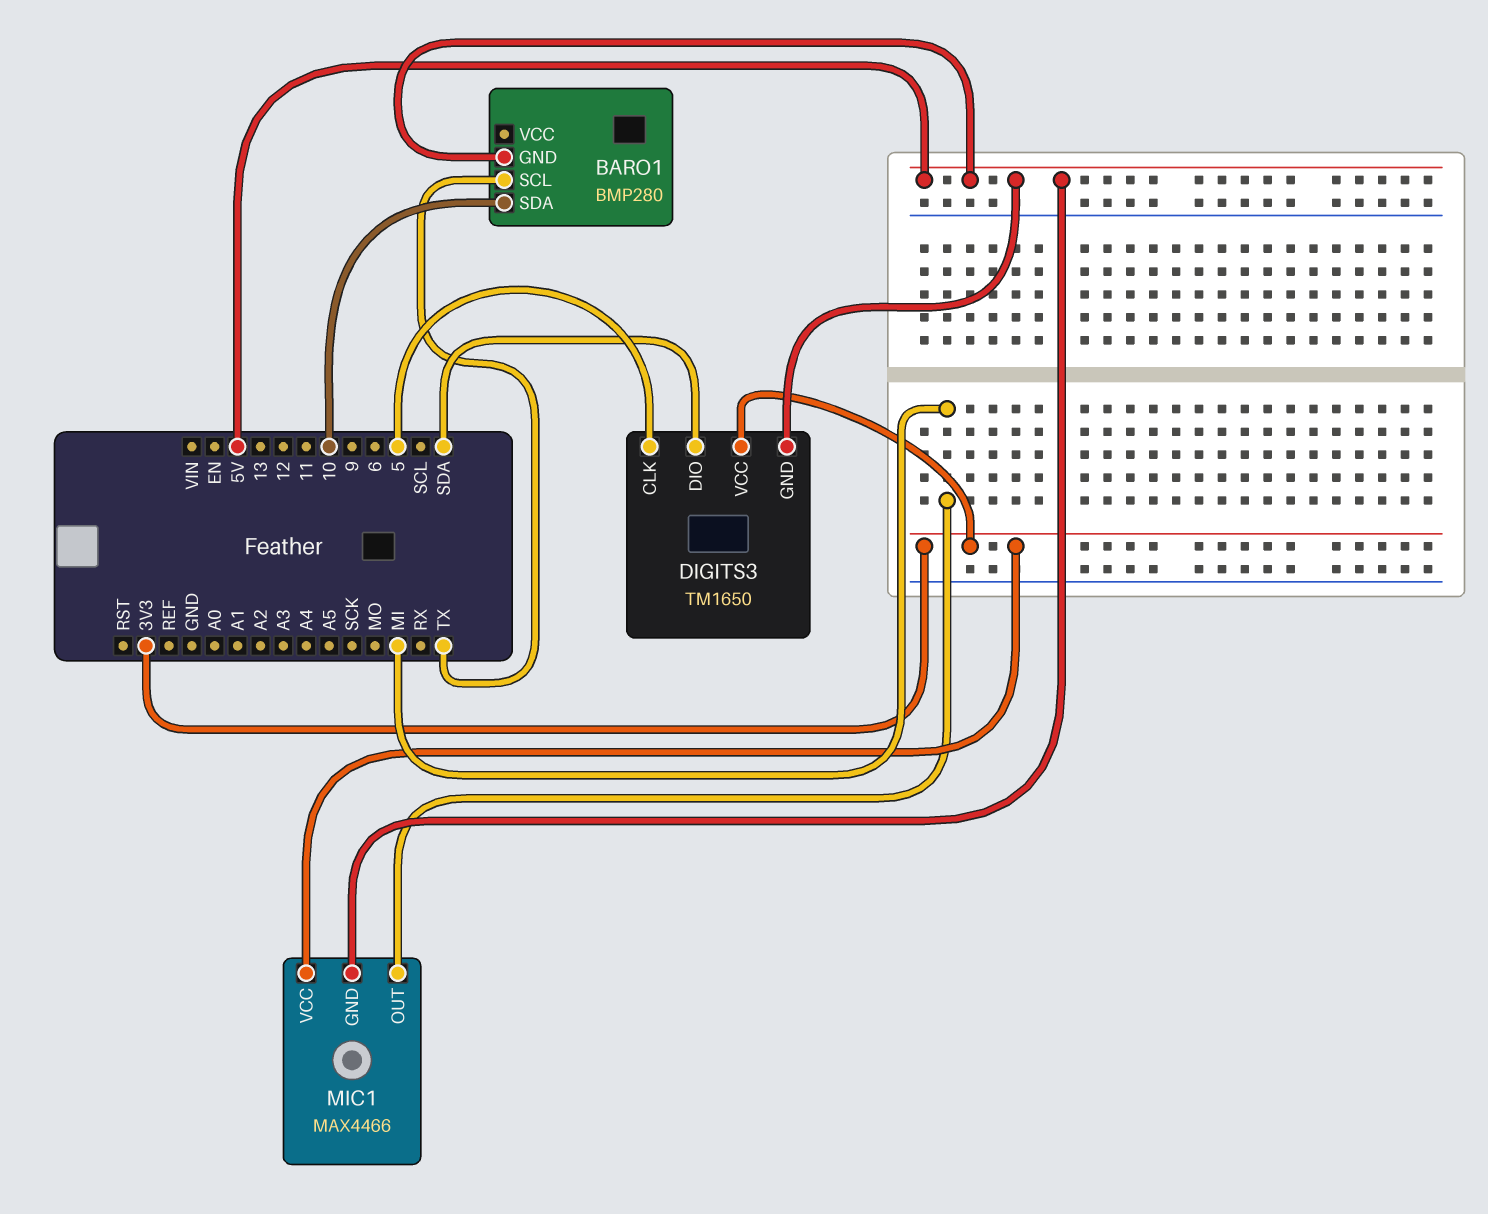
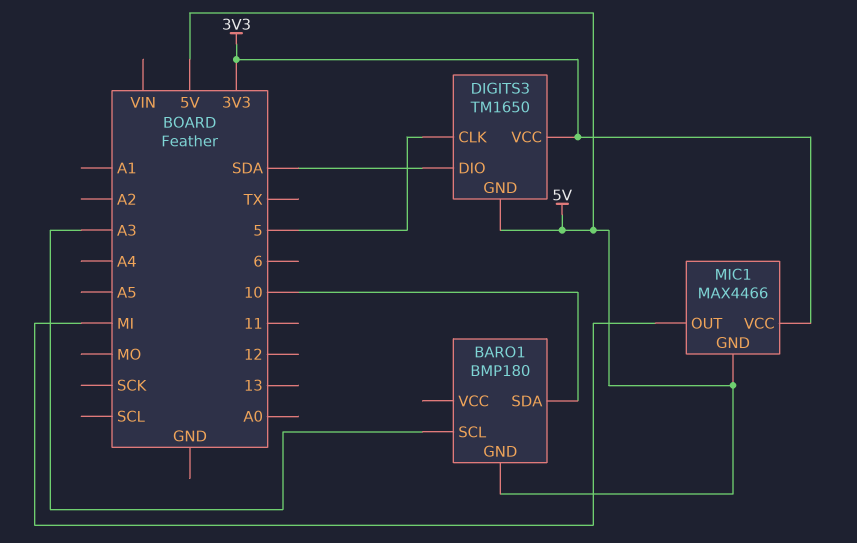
BARO1: BMP280 -> BMP180
BARO1 pin SCL: TX -> A3

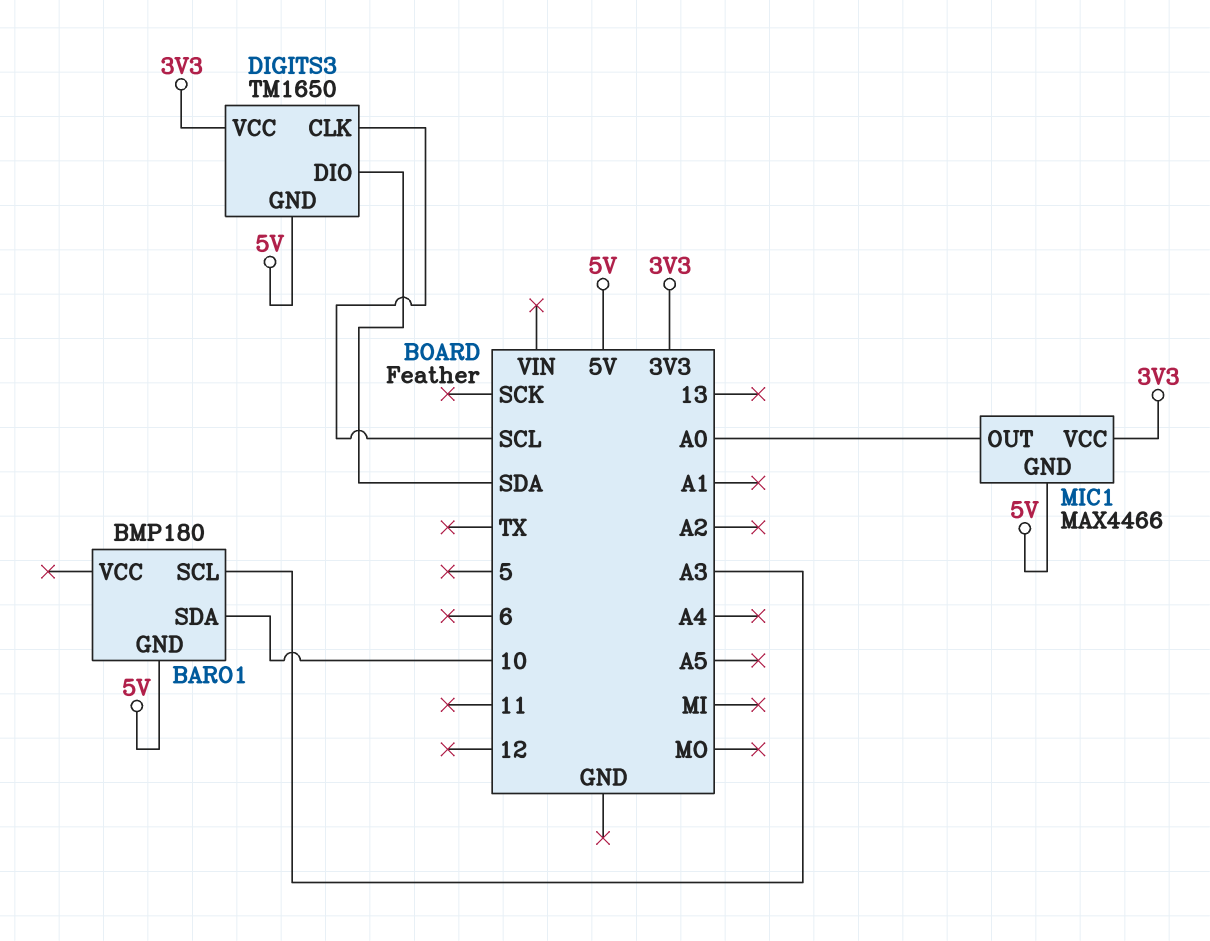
DIGITS3 pin CLK: 5 -> SCL
MIC1 pin OUT: MI -> A0

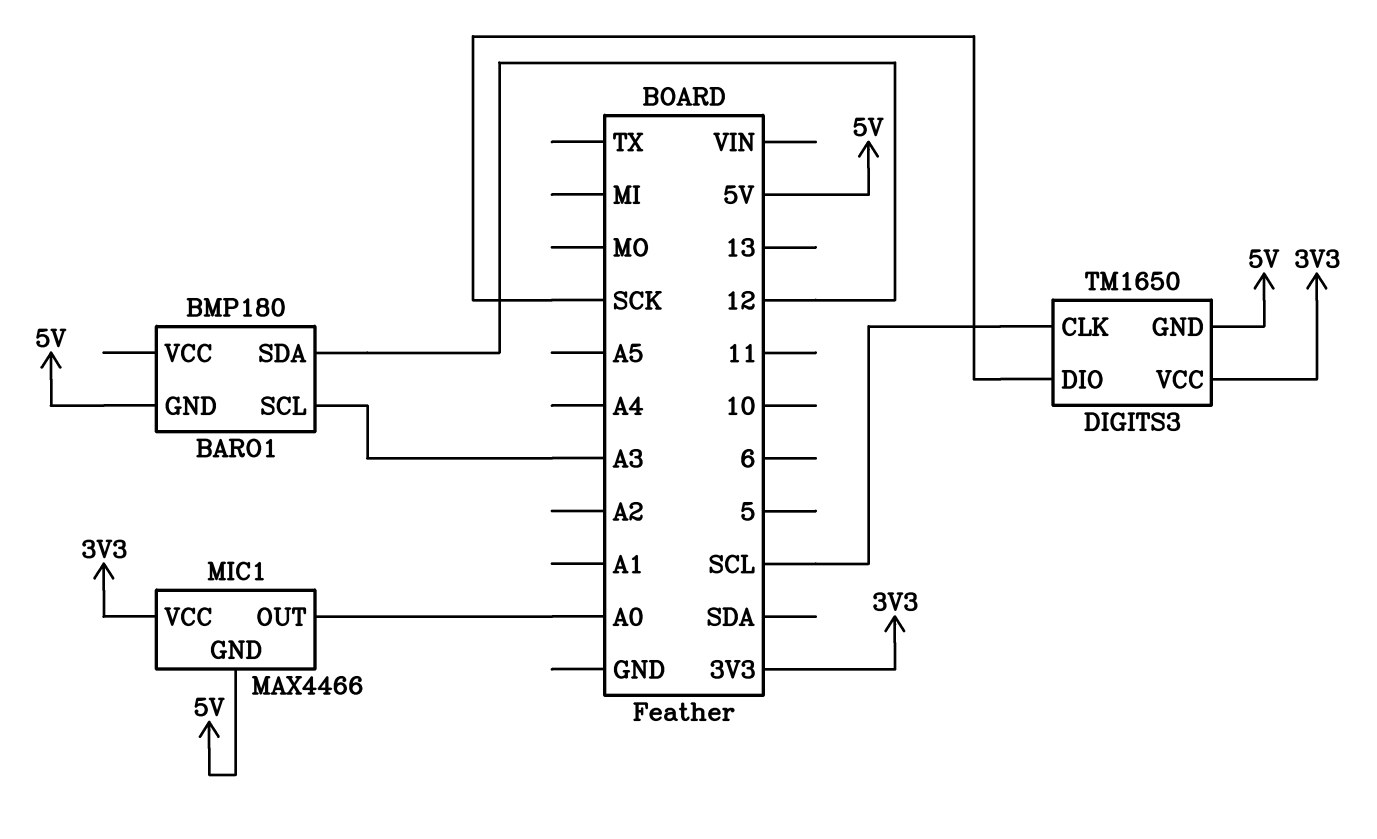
BARO1 pin SDA: 10 -> 12
DIGITS3 pin DIO: SDA -> SCK

